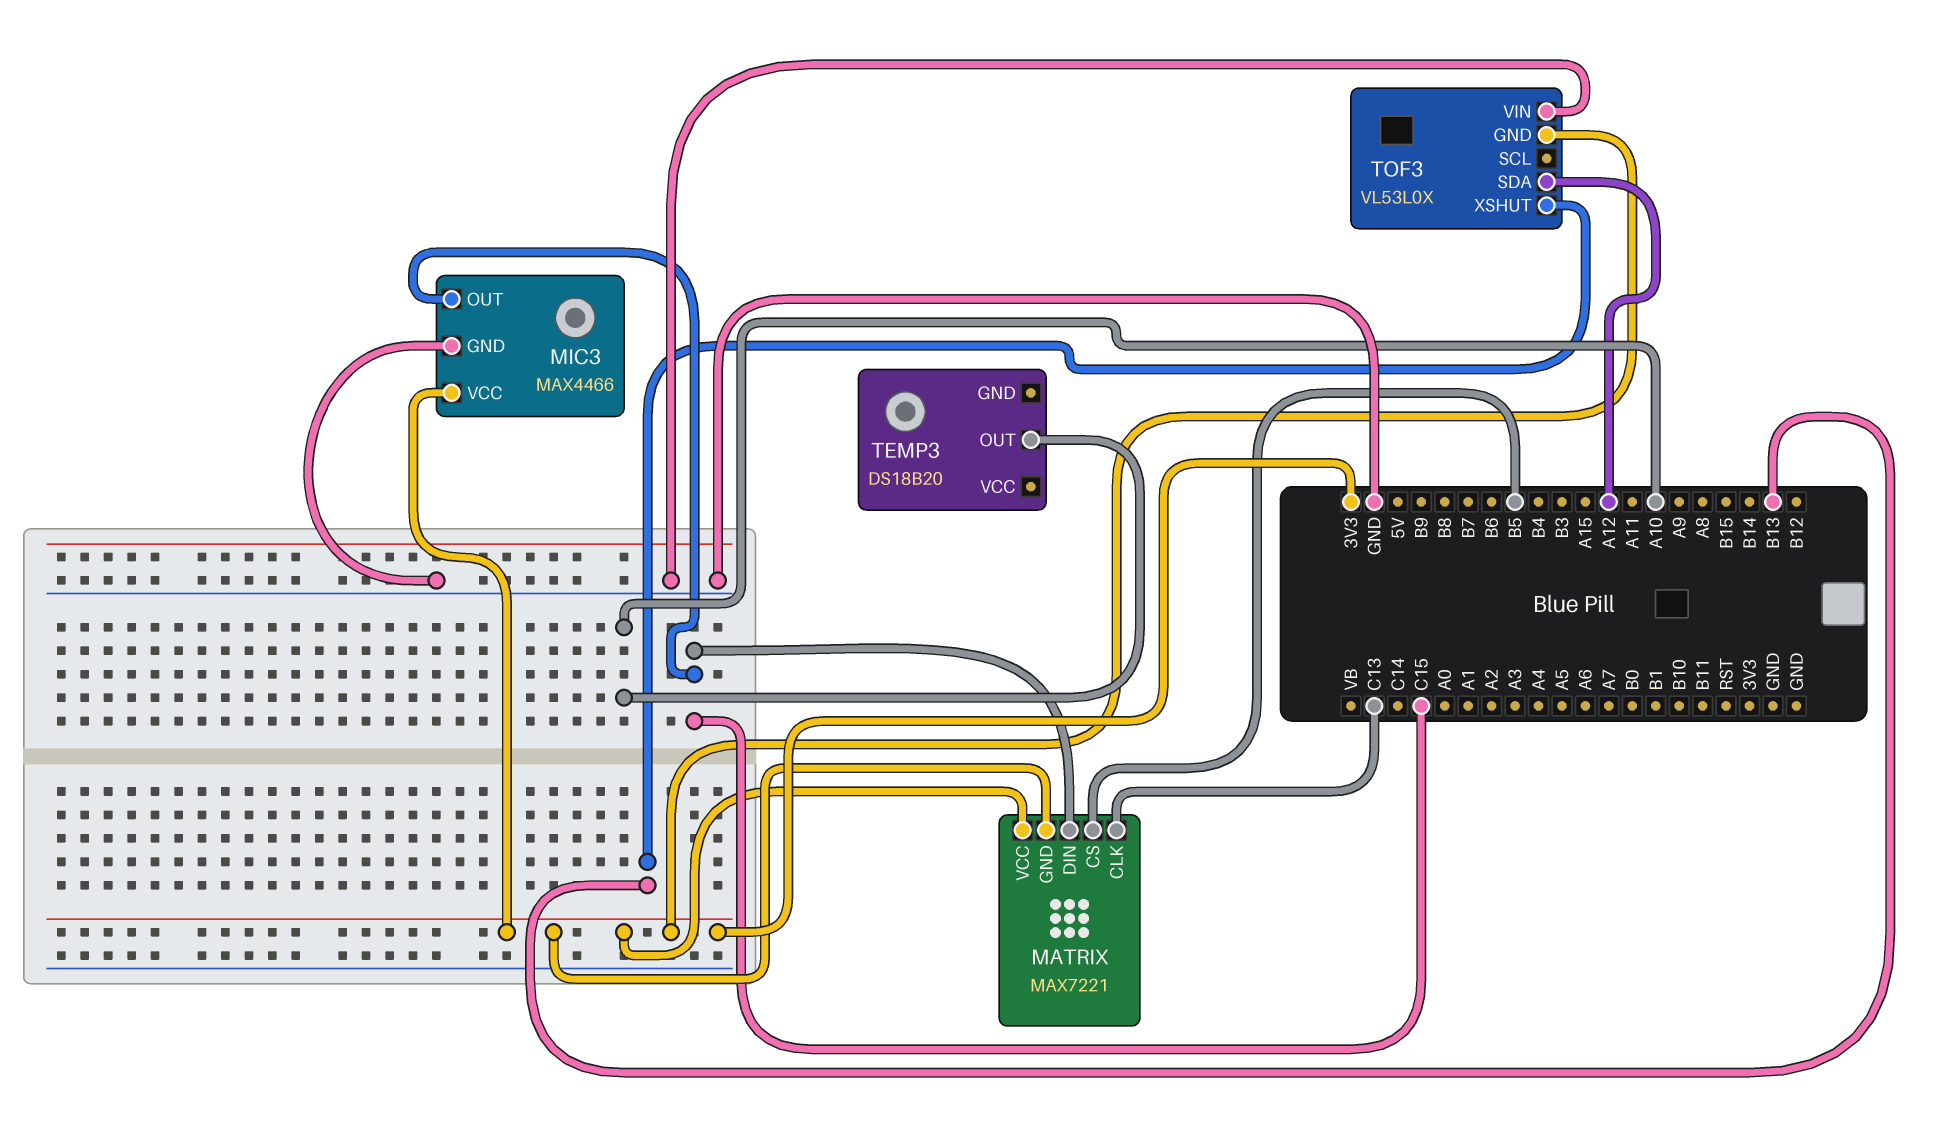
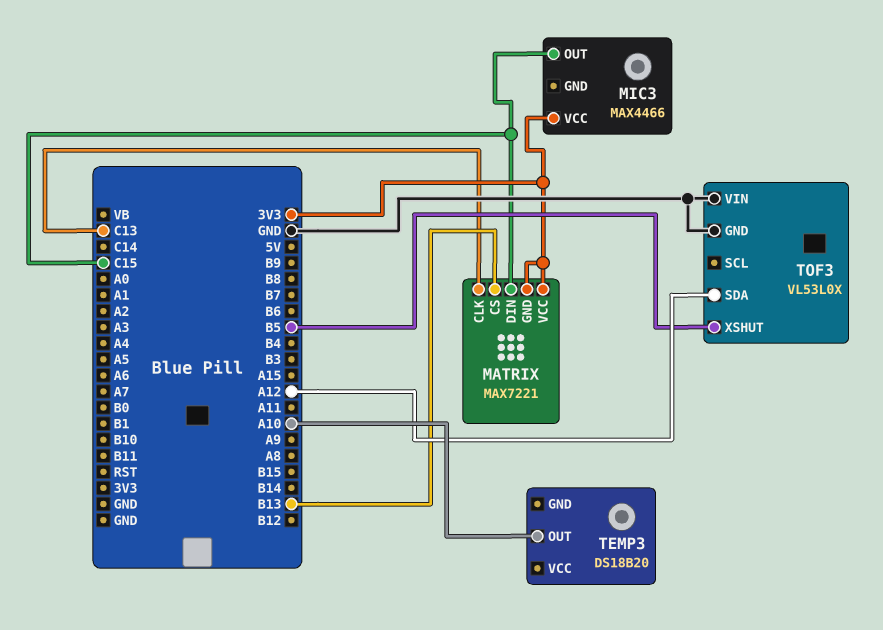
MATRIX pin CS: B5 -> B13
MIC3 pin GND: GND -> none
TOF3 pin GND: 3V3 -> GND
TOF3 pin XSHUT: B13 -> B5

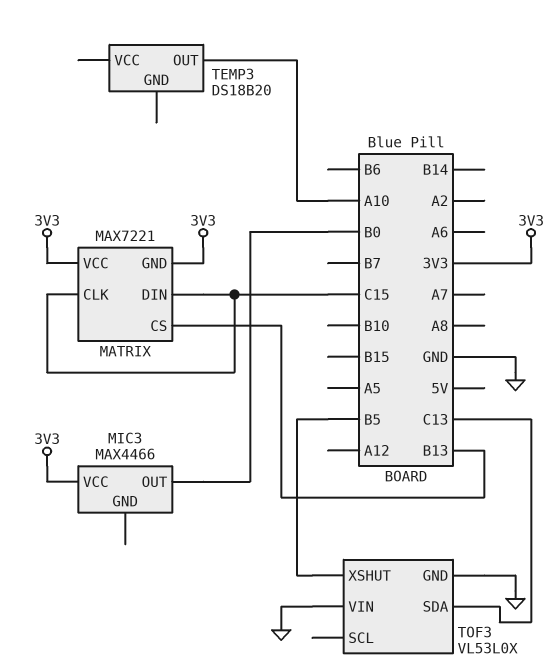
MATRIX pin CLK: C13 -> C15
MIC3 pin OUT: C15 -> B0
TOF3 pin SDA: A12 -> C13

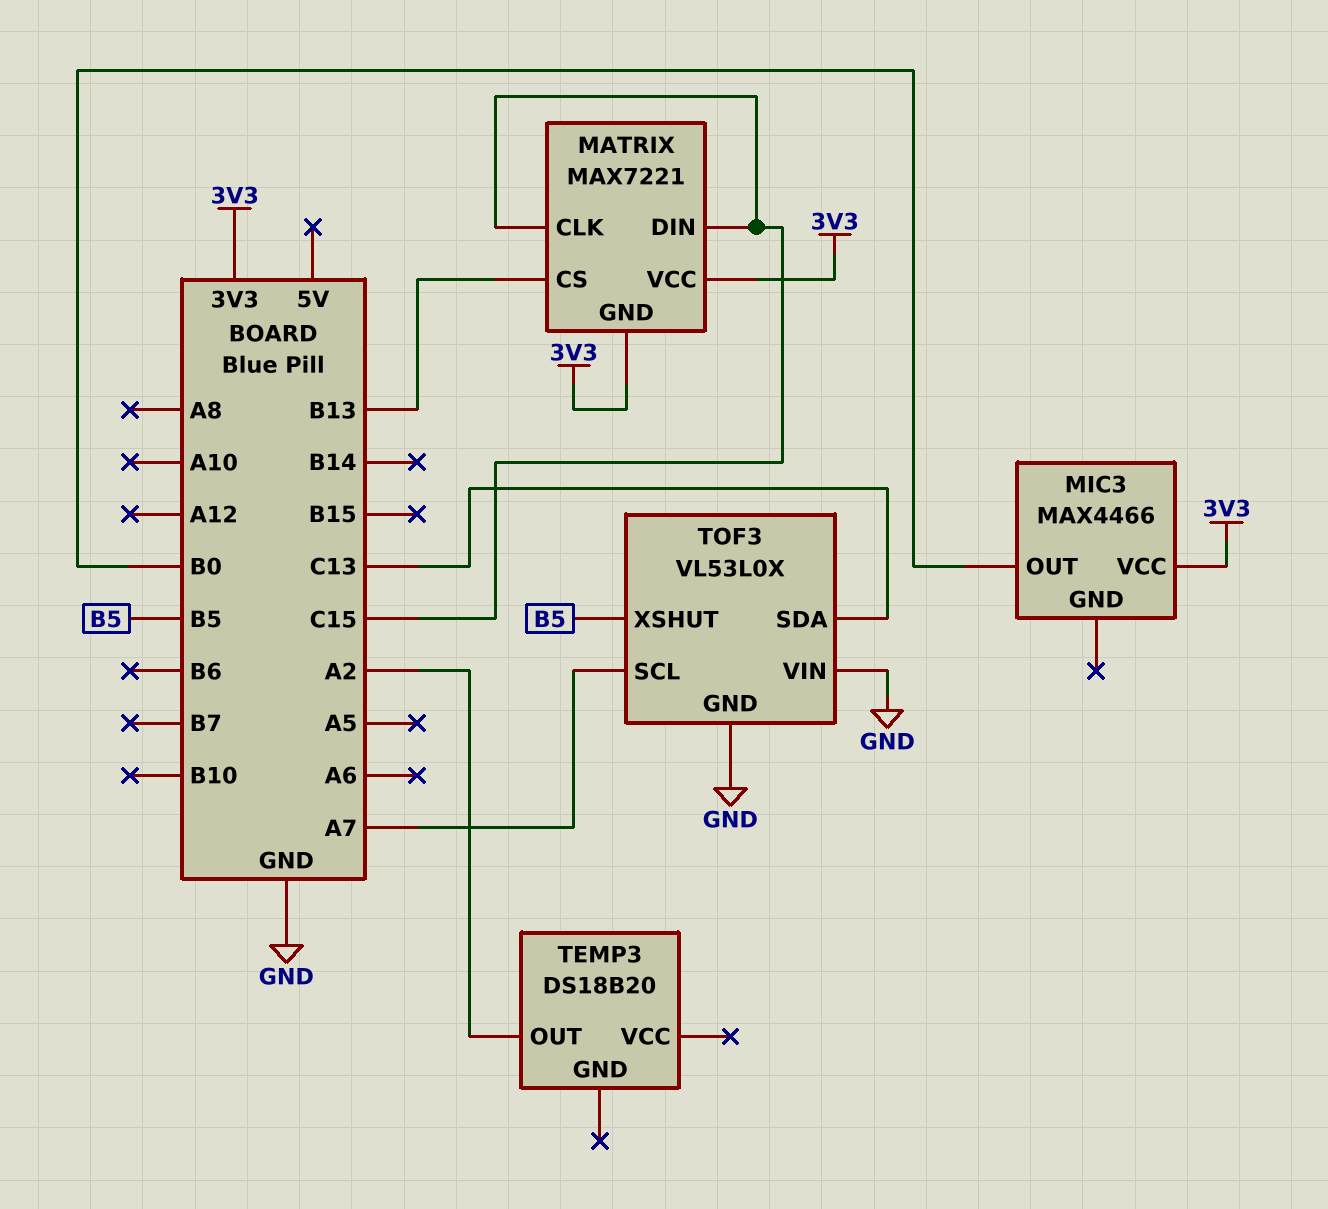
TEMP3 pin OUT: A10 -> A2
TOF3 pin SCL: none -> A7

